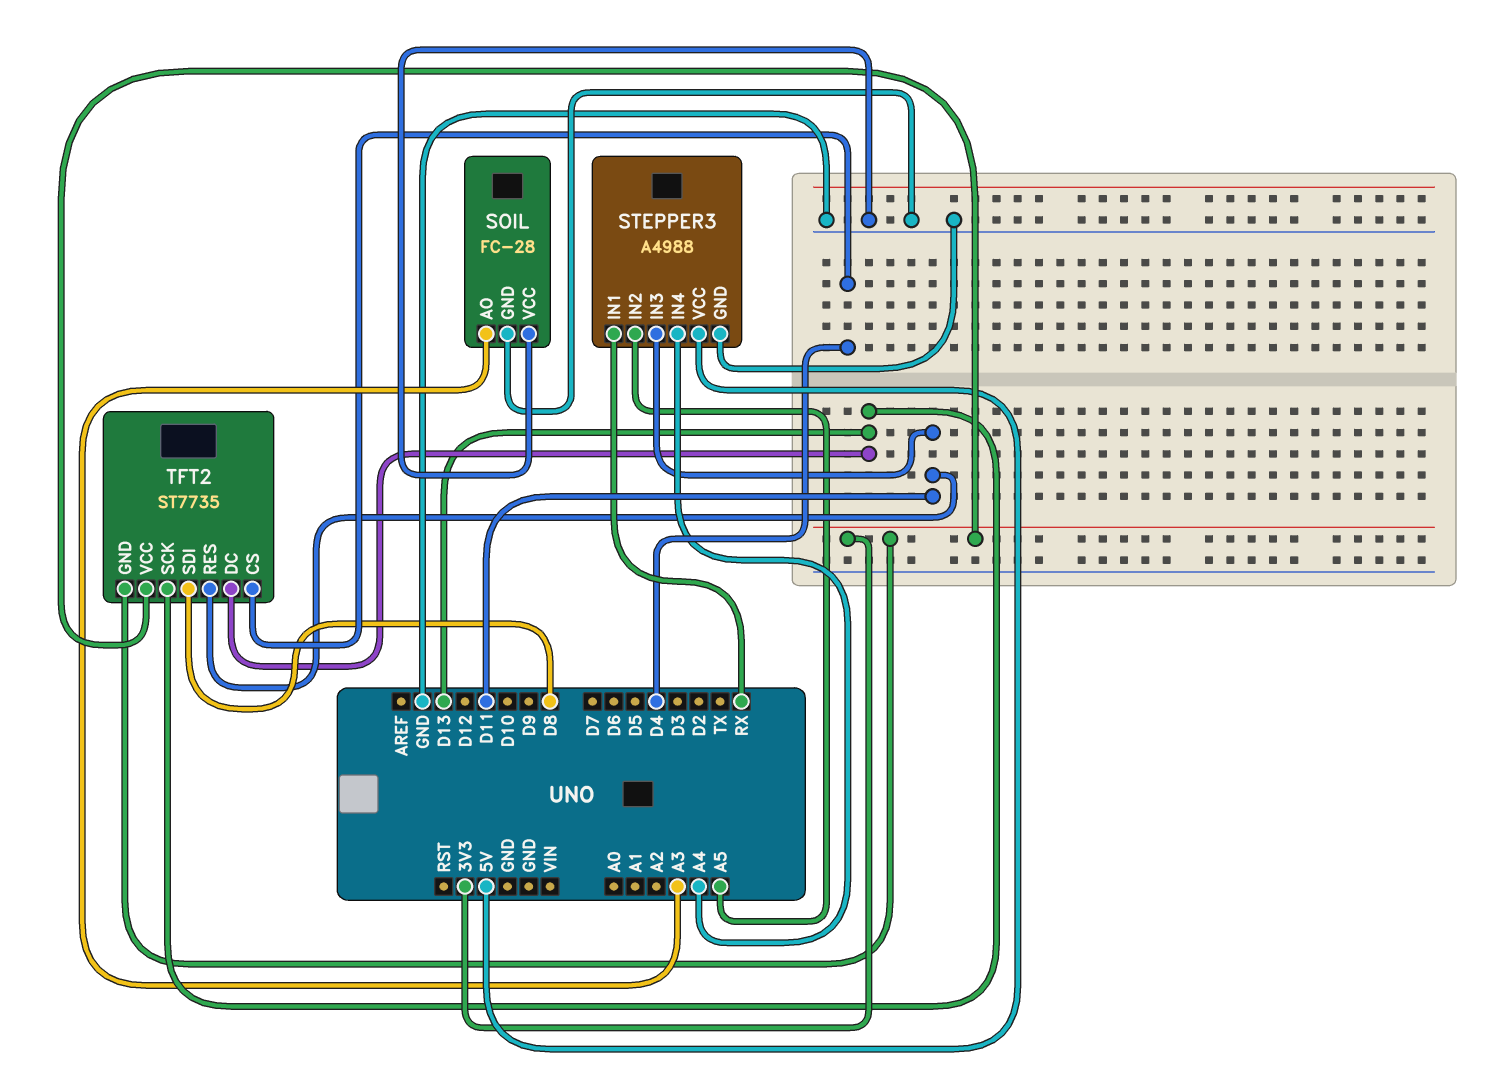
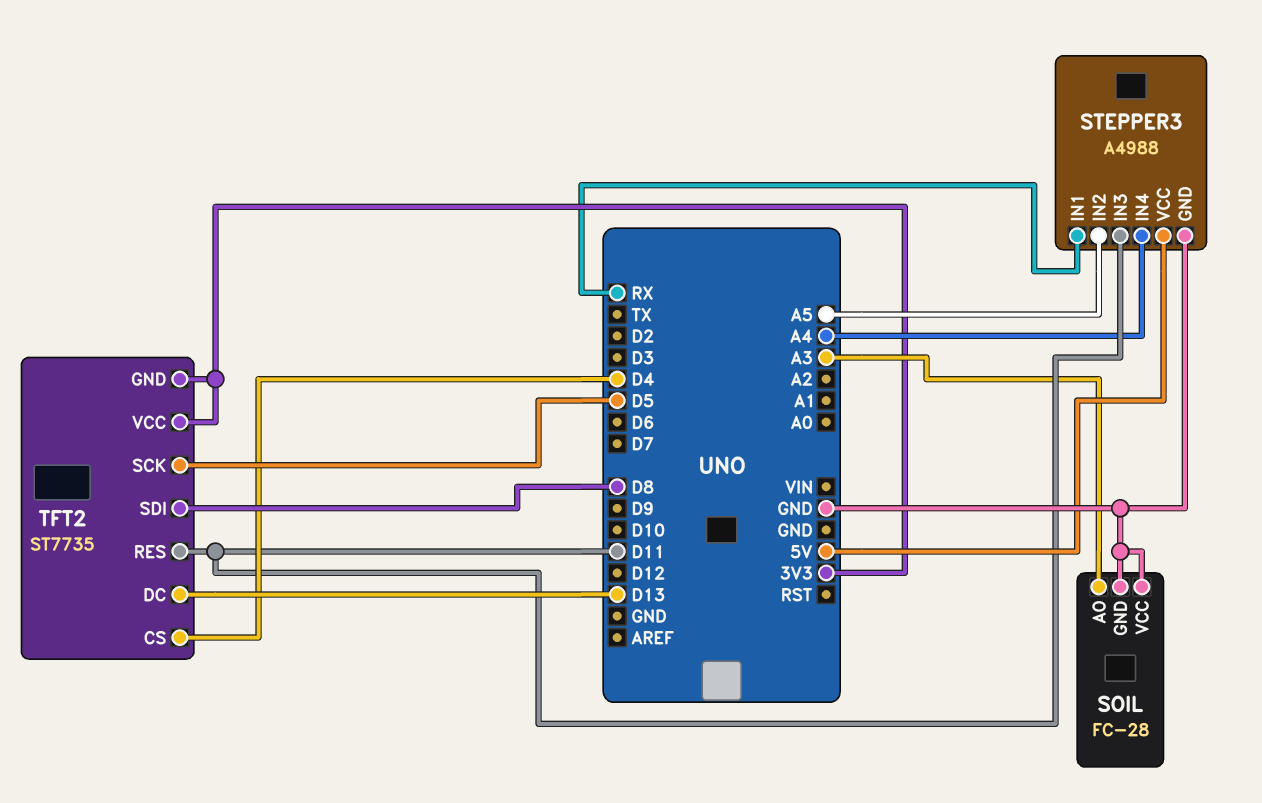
TFT2 pin SCK: D13 -> D5

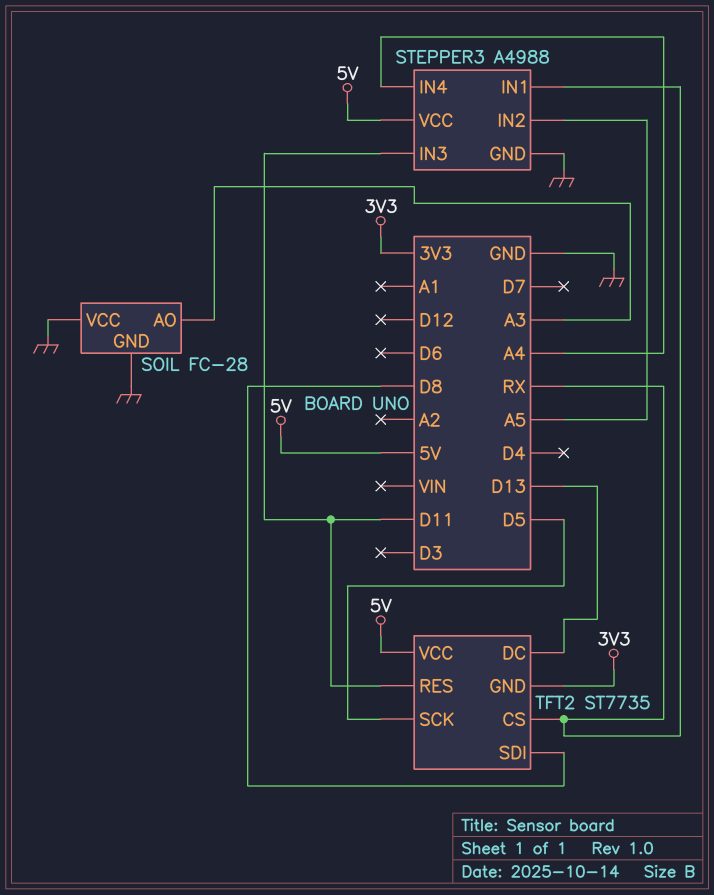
TFT2 pin CS: D4 -> RX
TFT2 pin VCC: 3V3 -> 5V

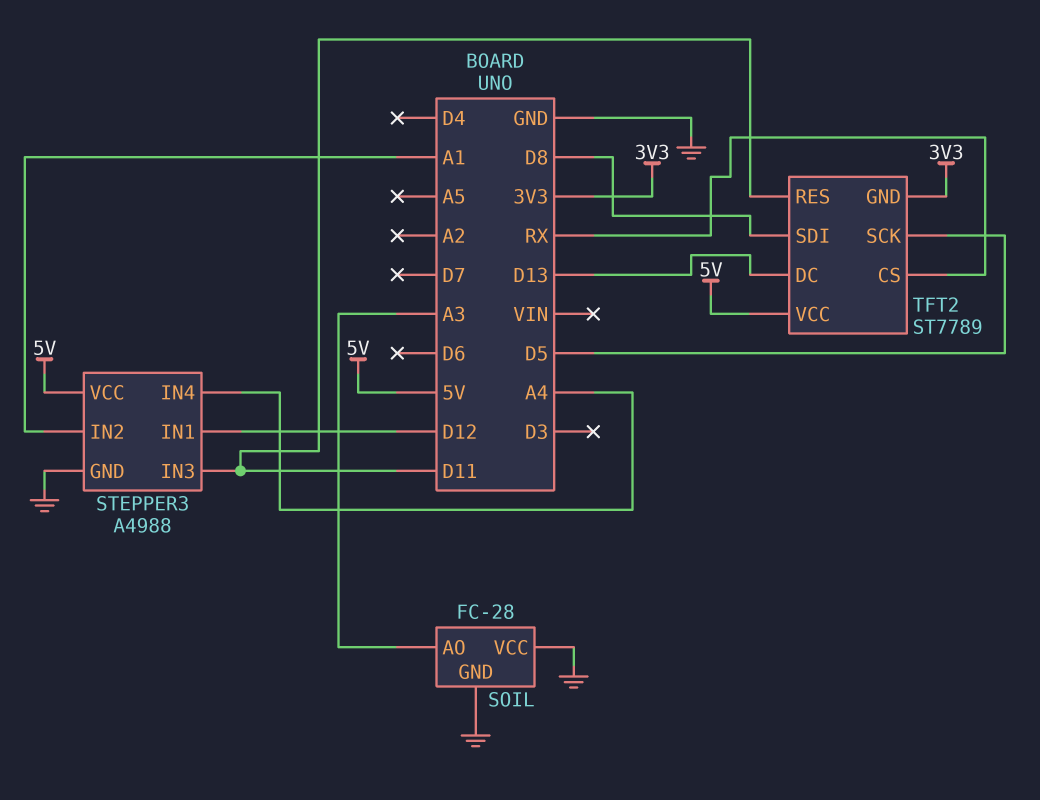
STEPPER3 pin IN1: RX -> D12
STEPPER3 pin IN2: A5 -> A1
TFT2: ST7735 -> ST7789

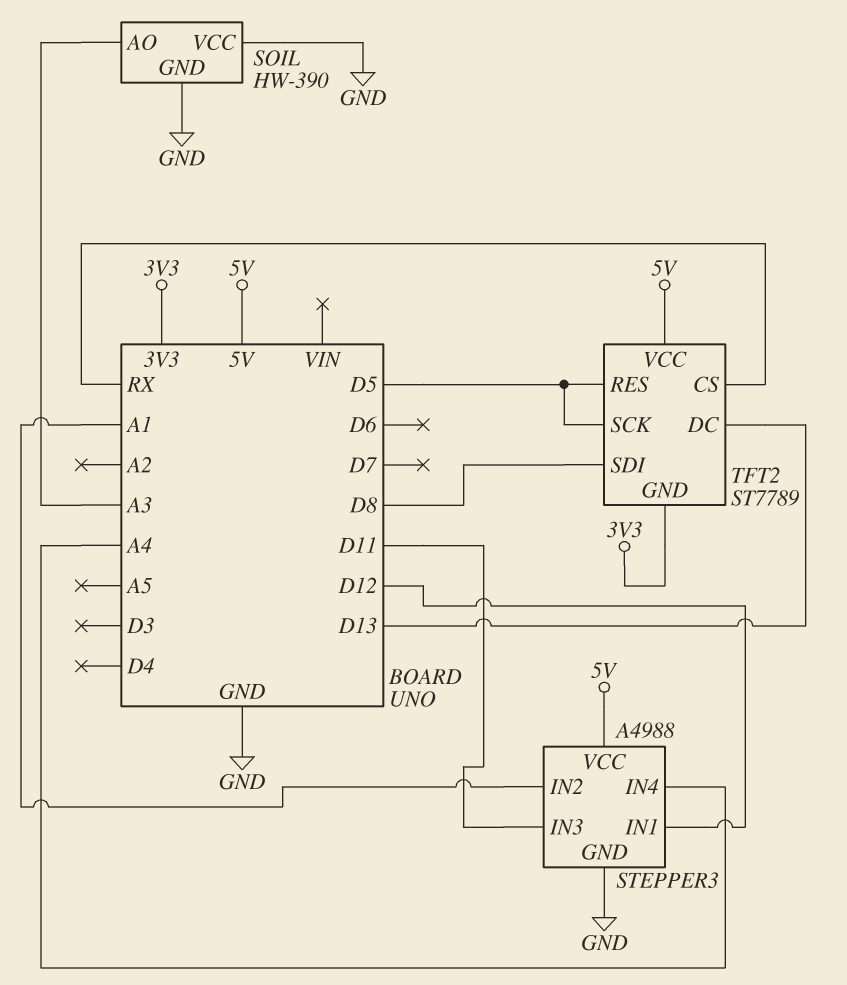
SOIL: FC-28 -> HW-390
TFT2 pin RES: D11 -> D5

